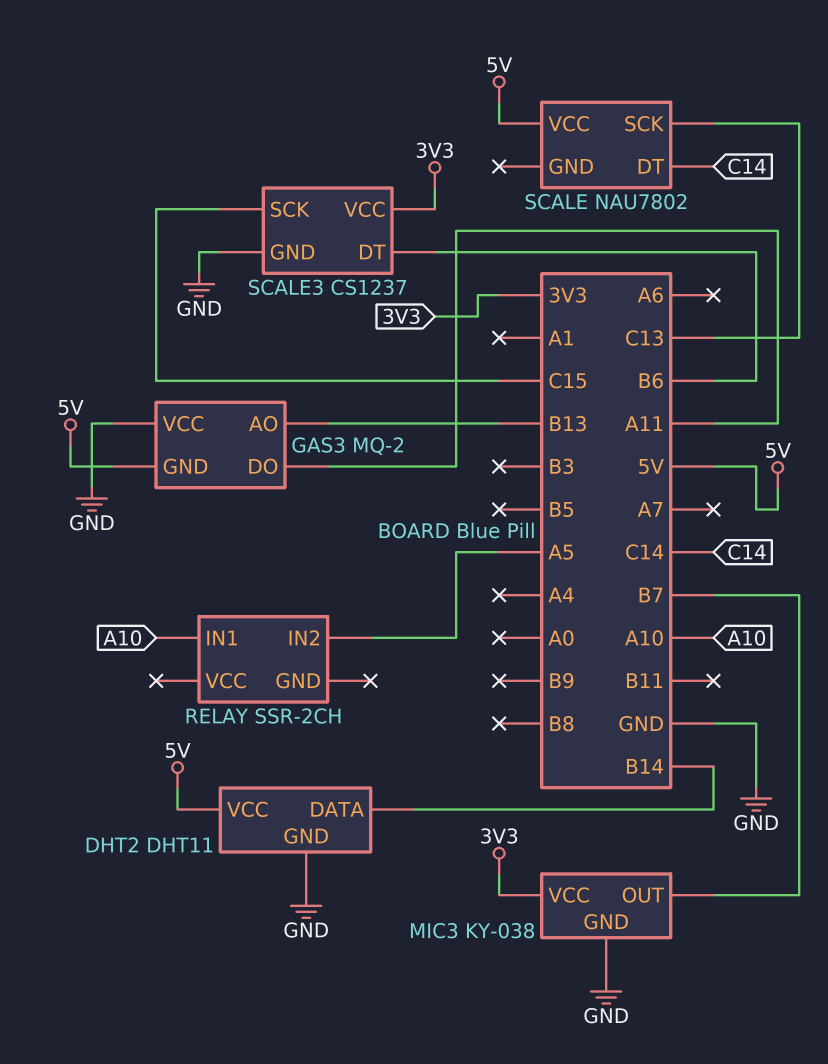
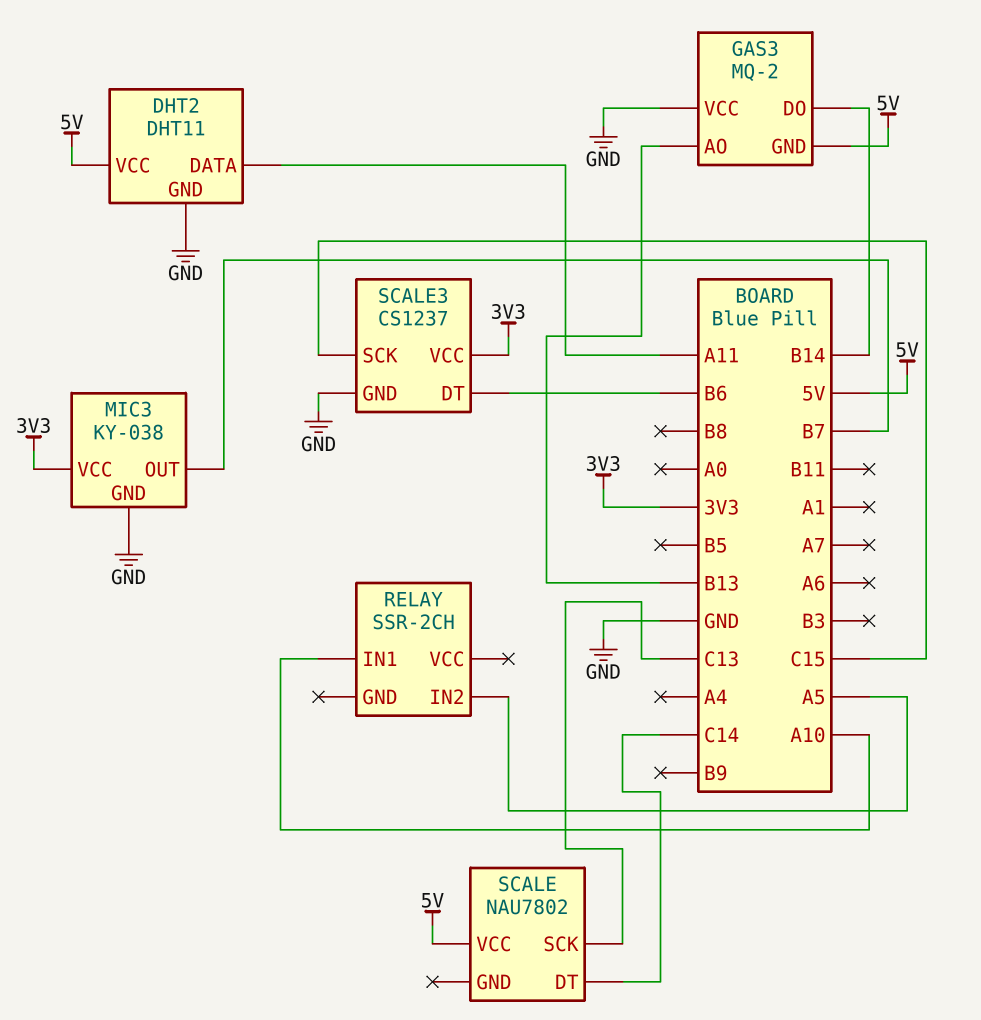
DHT2 pin DATA: B14 -> A11
GAS3 pin DO: A11 -> B14

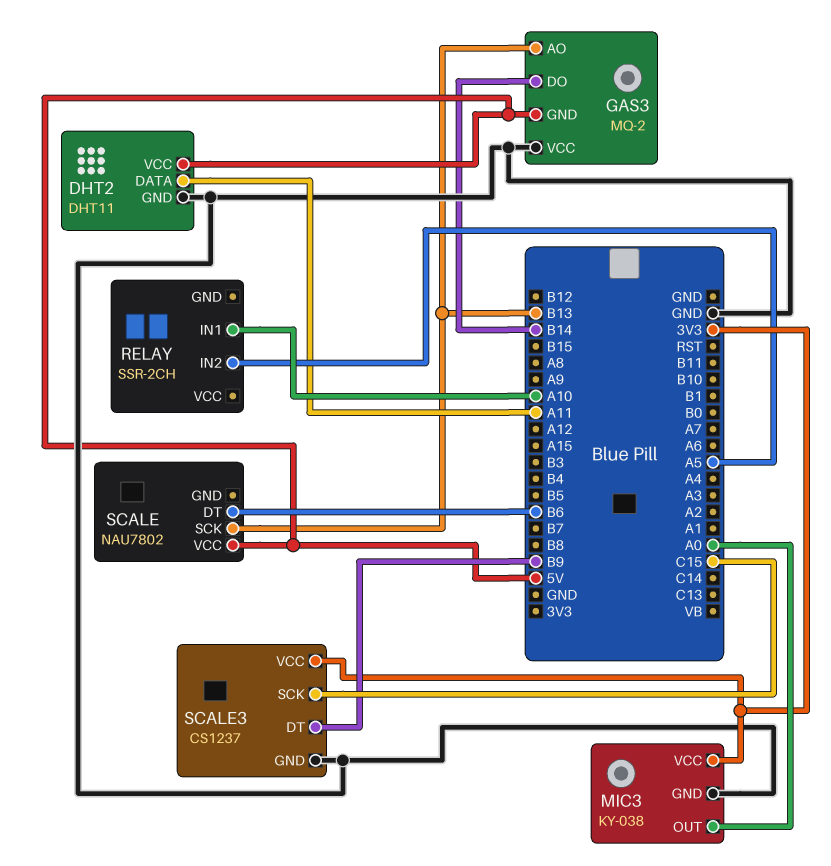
MIC3 pin OUT: B7 -> A0
SCALE pin DT: C14 -> B6
SCALE pin SCK: C13 -> B13
SCALE3 pin DT: B6 -> B9

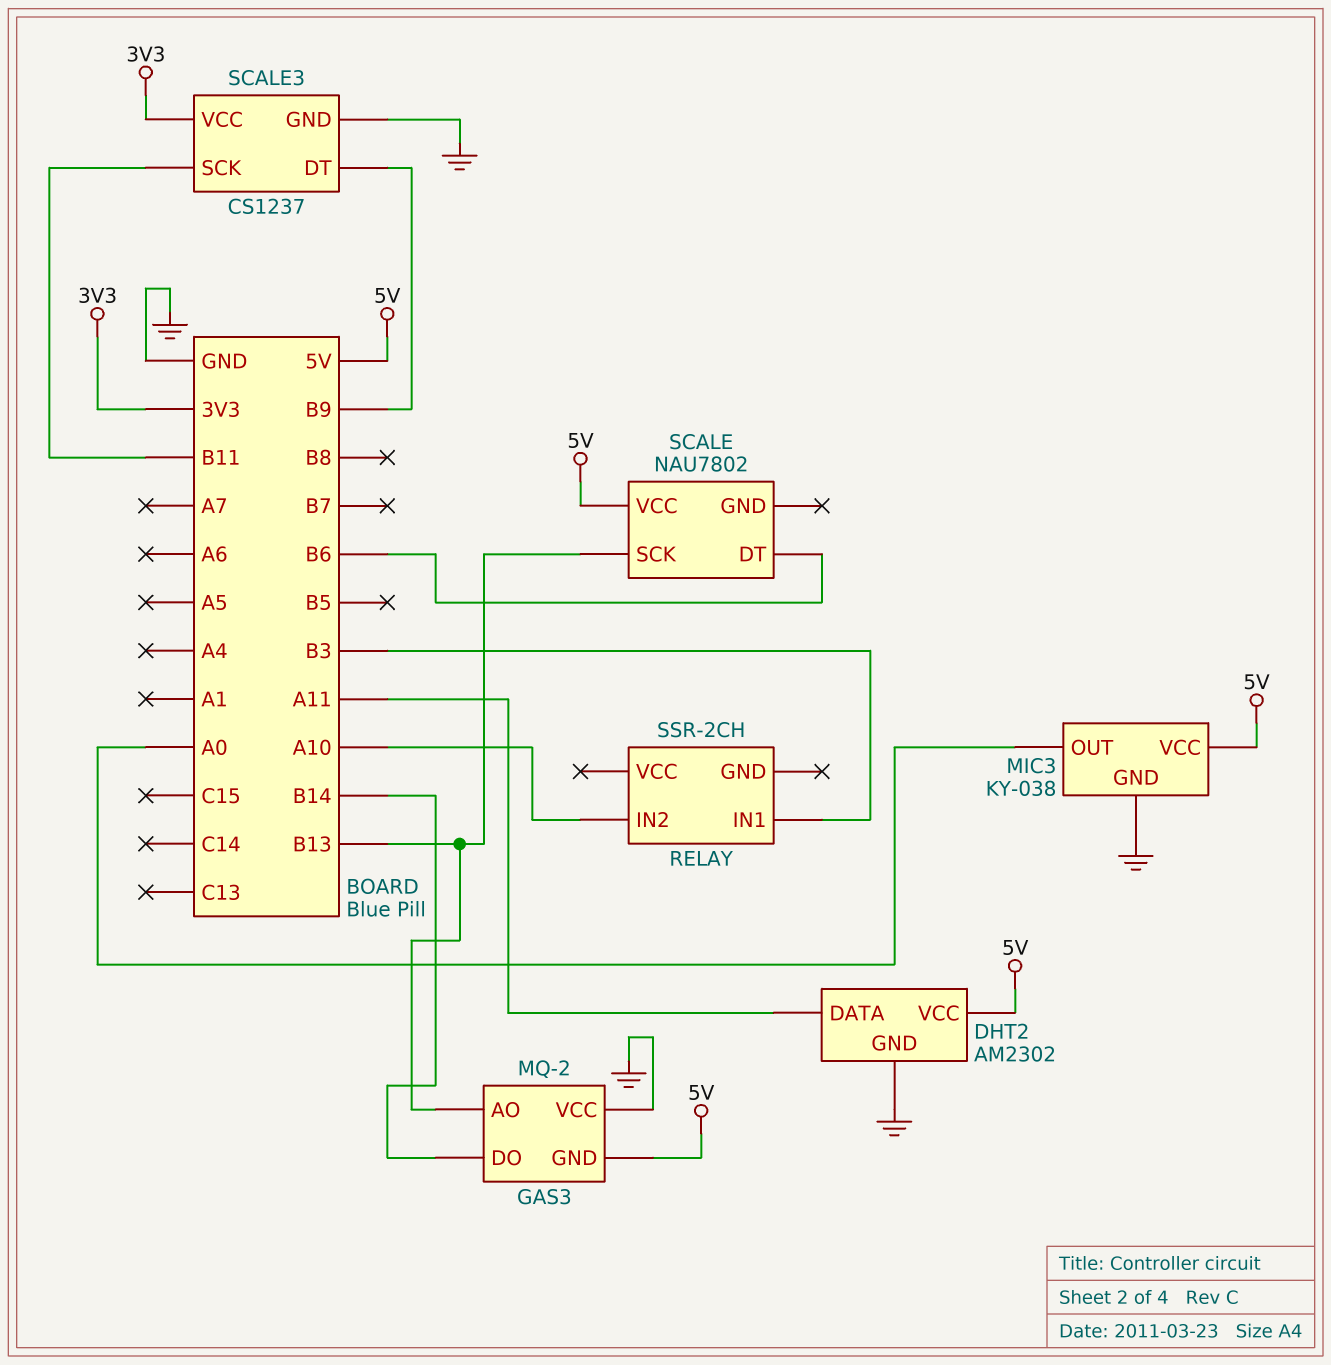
DHT2: DHT11 -> AM2302
MIC3 pin VCC: 3V3 -> 5V
RELAY pin IN1: A10 -> B3
RELAY pin IN2: A5 -> A10
SCALE3 pin SCK: C15 -> B11

